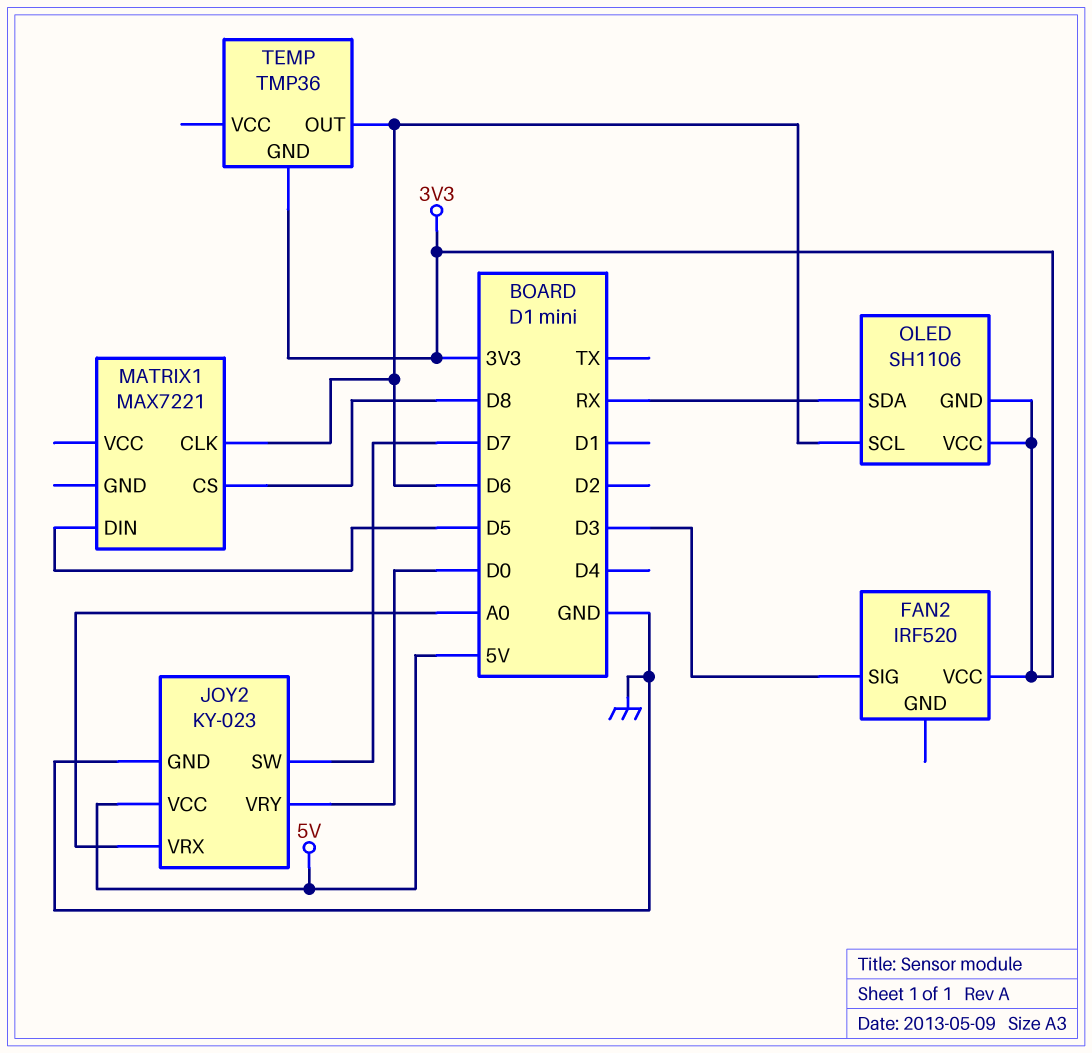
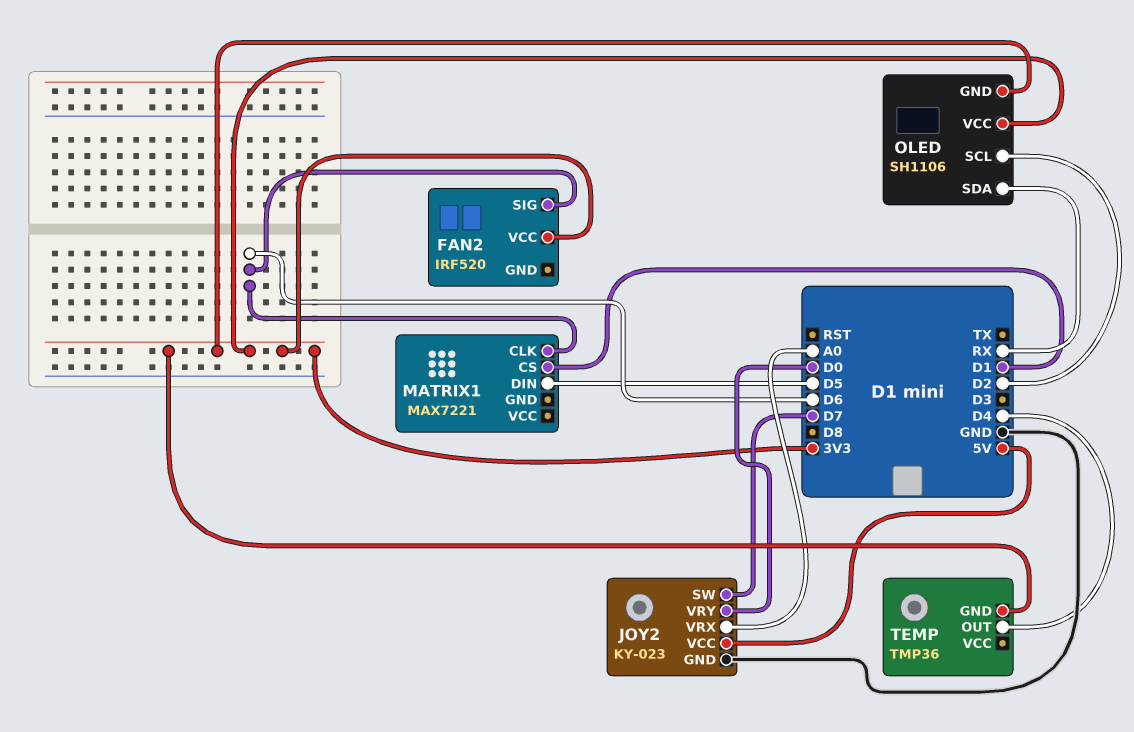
FAN2 pin SIG: D3 -> D6
MATRIX1 pin CS: D8 -> D1
OLED pin SCL: D6 -> D2
TEMP pin OUT: D6 -> D4

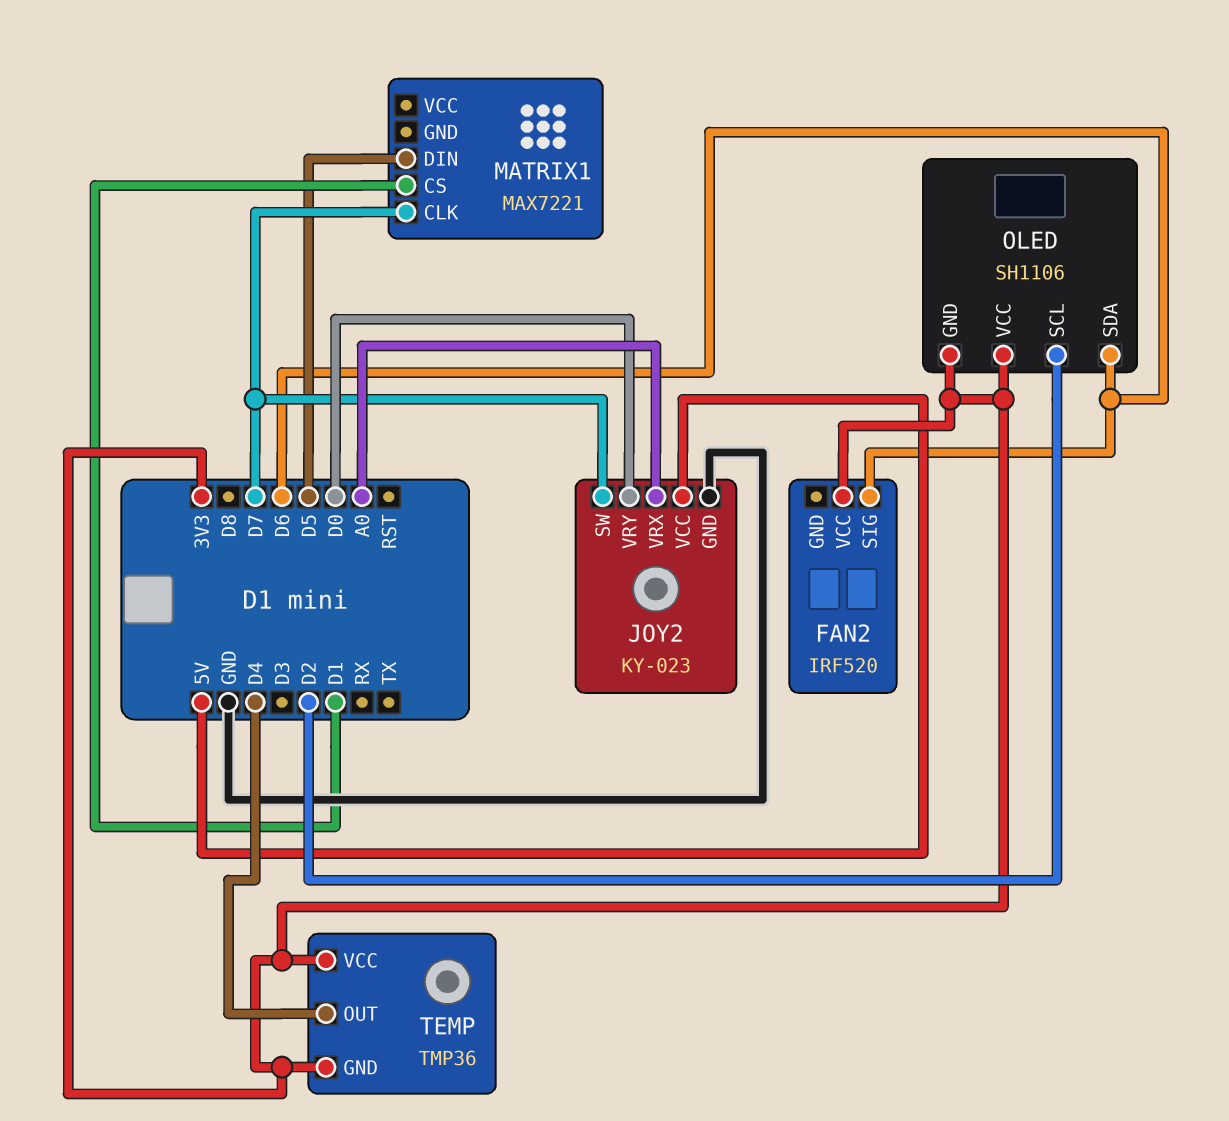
MATRIX1 pin CLK: D6 -> D7
OLED pin SDA: RX -> D6
TEMP pin VCC: none -> 3V3

